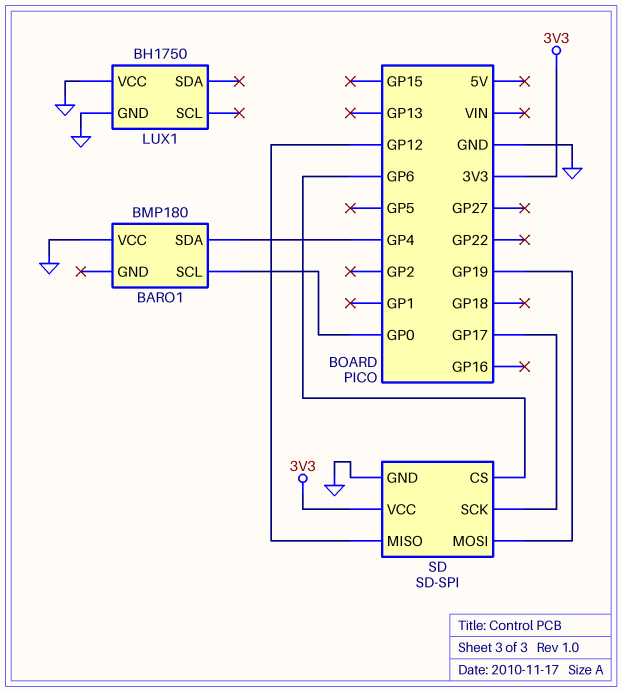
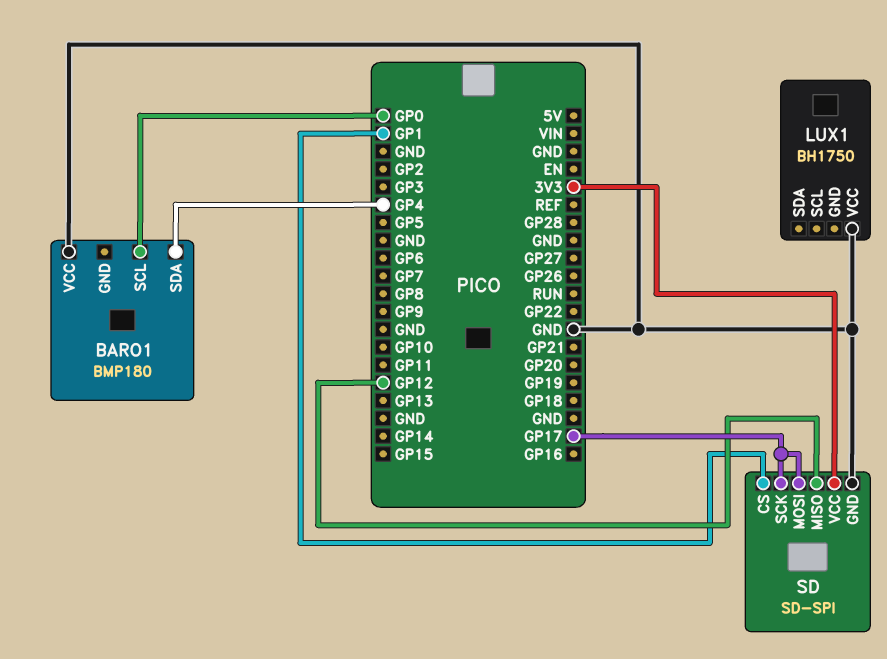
LUX1 pin GND: GND -> none
SD pin CS: GP6 -> GP1
SD pin MOSI: GP19 -> GP17

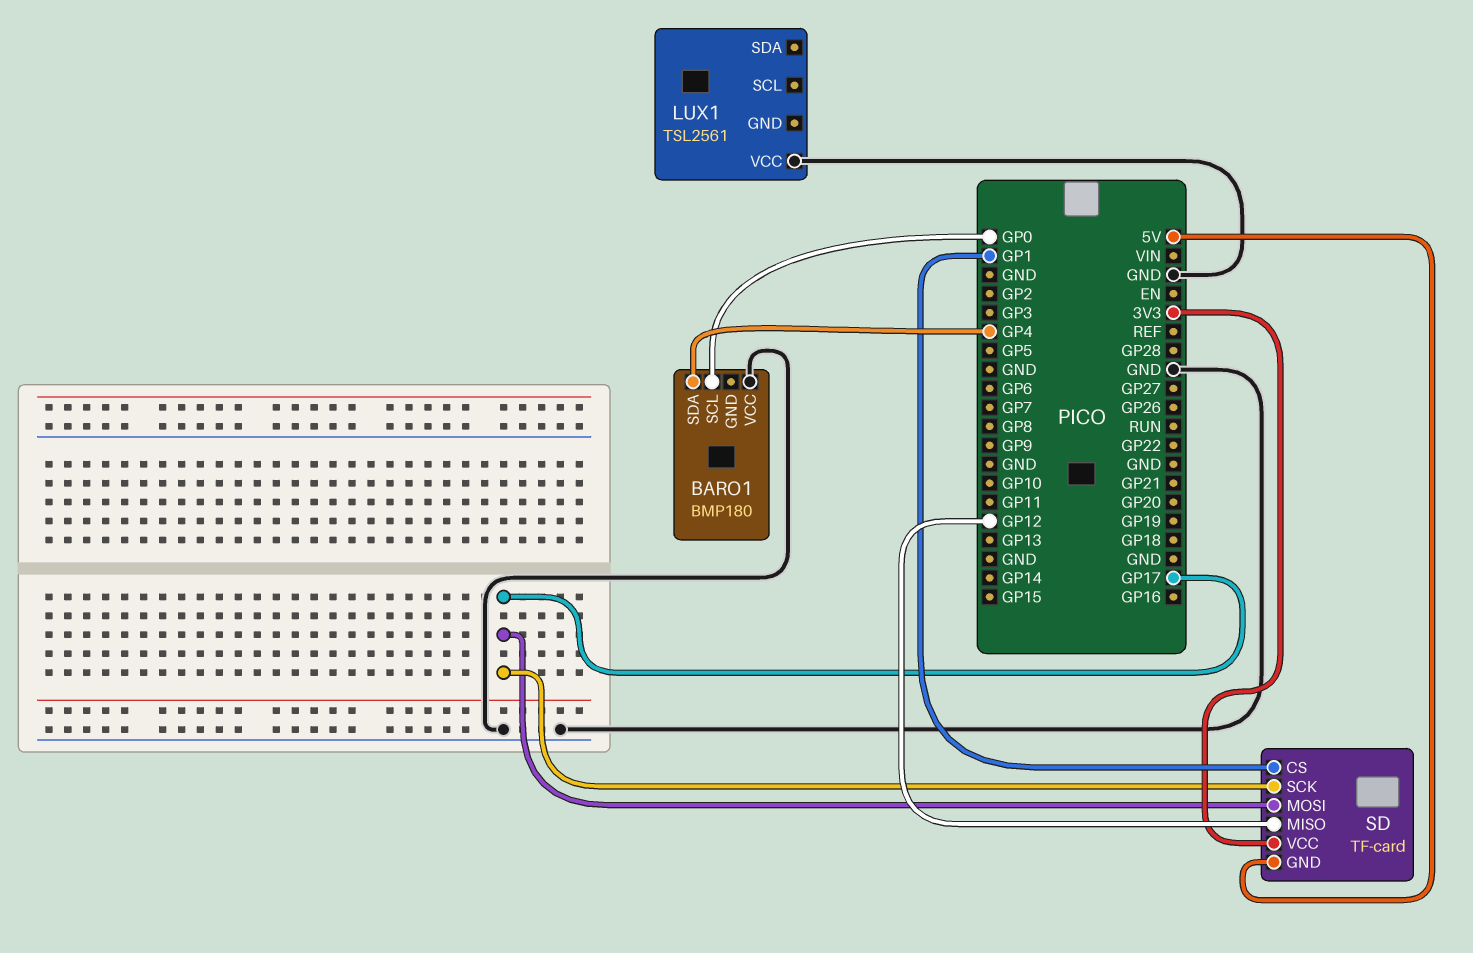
LUX1: BH1750 -> TSL2561
SD: SD-SPI -> TF-card
SD pin GND: GND -> 5V

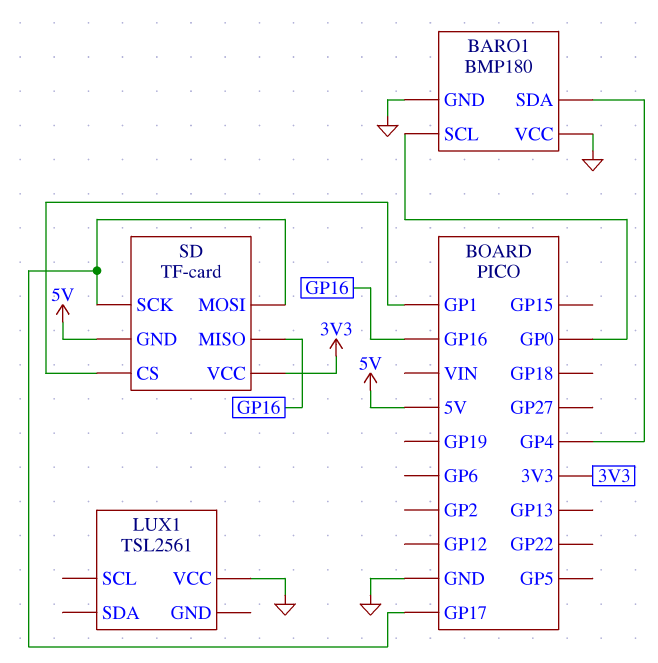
BARO1 pin GND: none -> GND
SD pin MISO: GP12 -> GP16

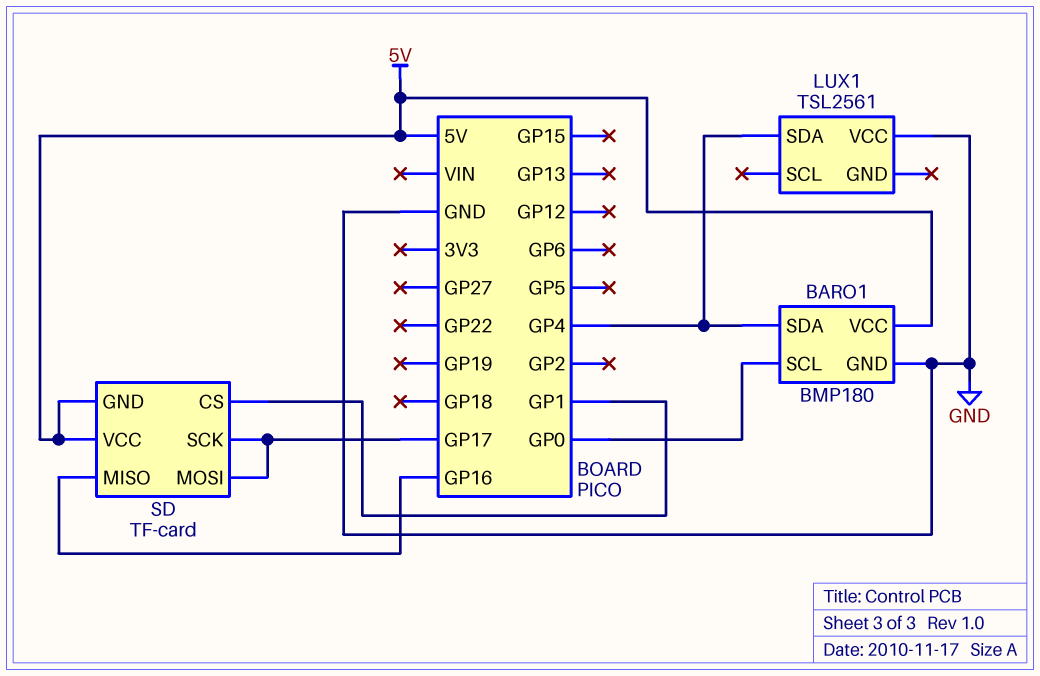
BARO1 pin VCC: GND -> 5V
LUX1 pin SDA: none -> GP4
SD pin VCC: 3V3 -> 5V

